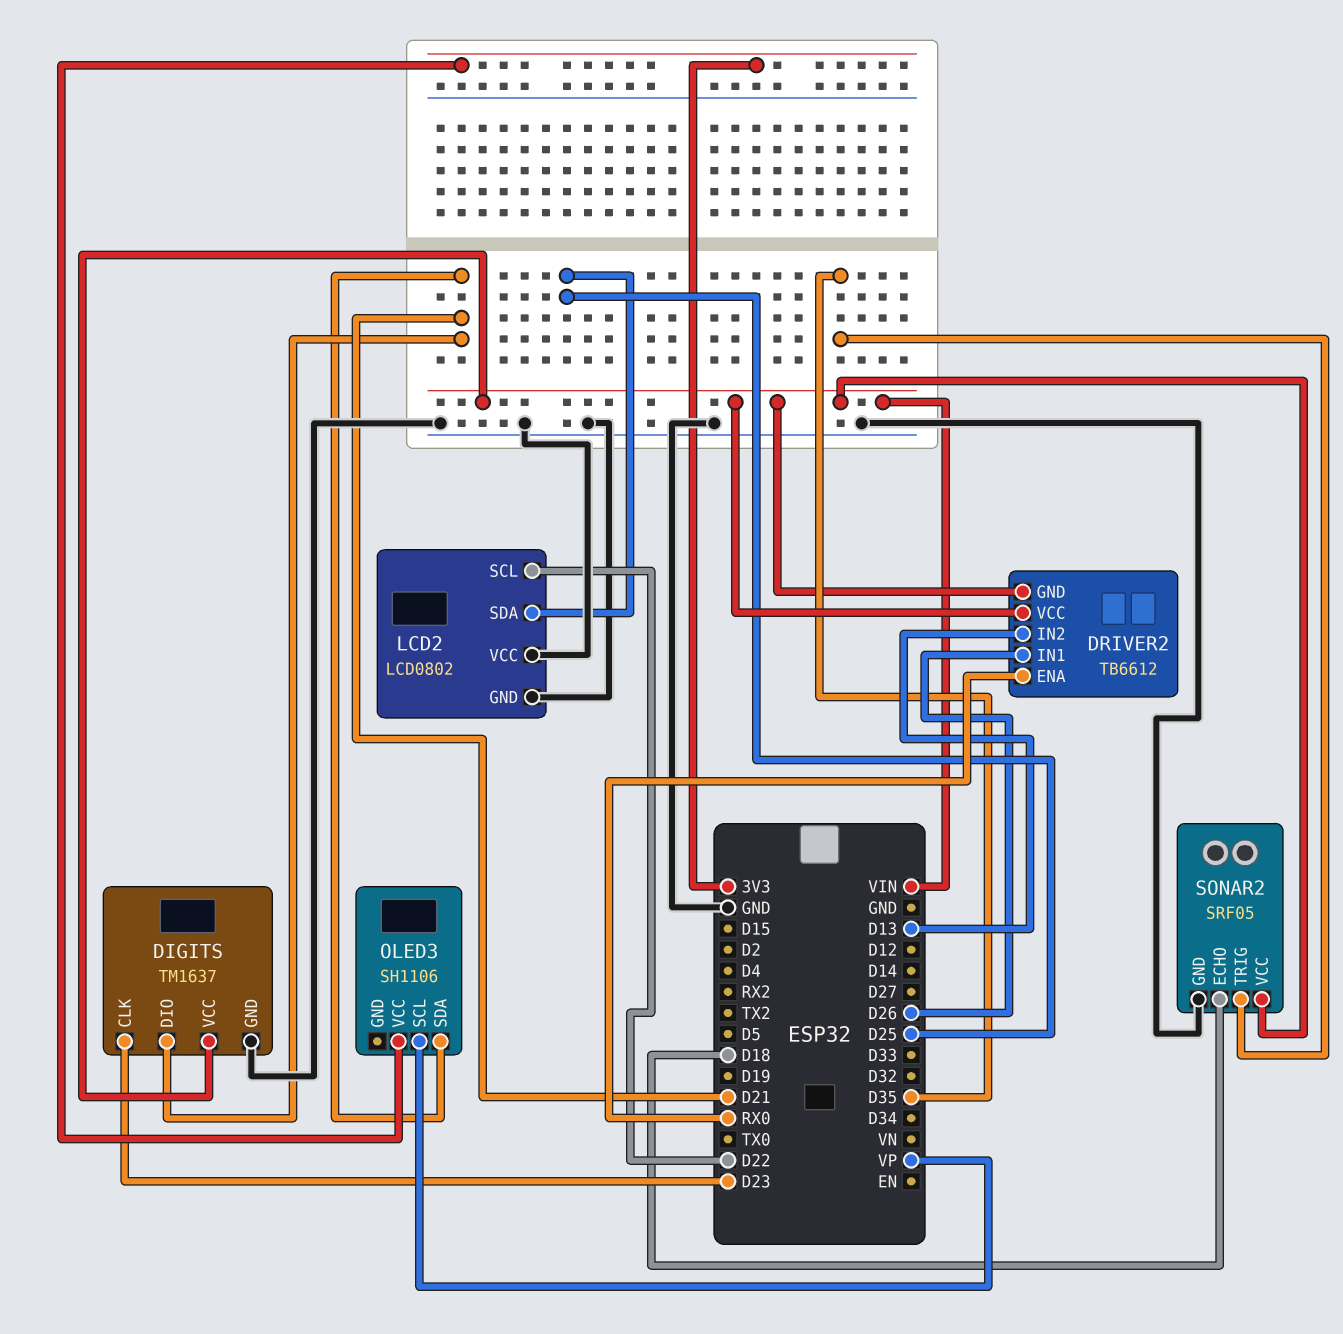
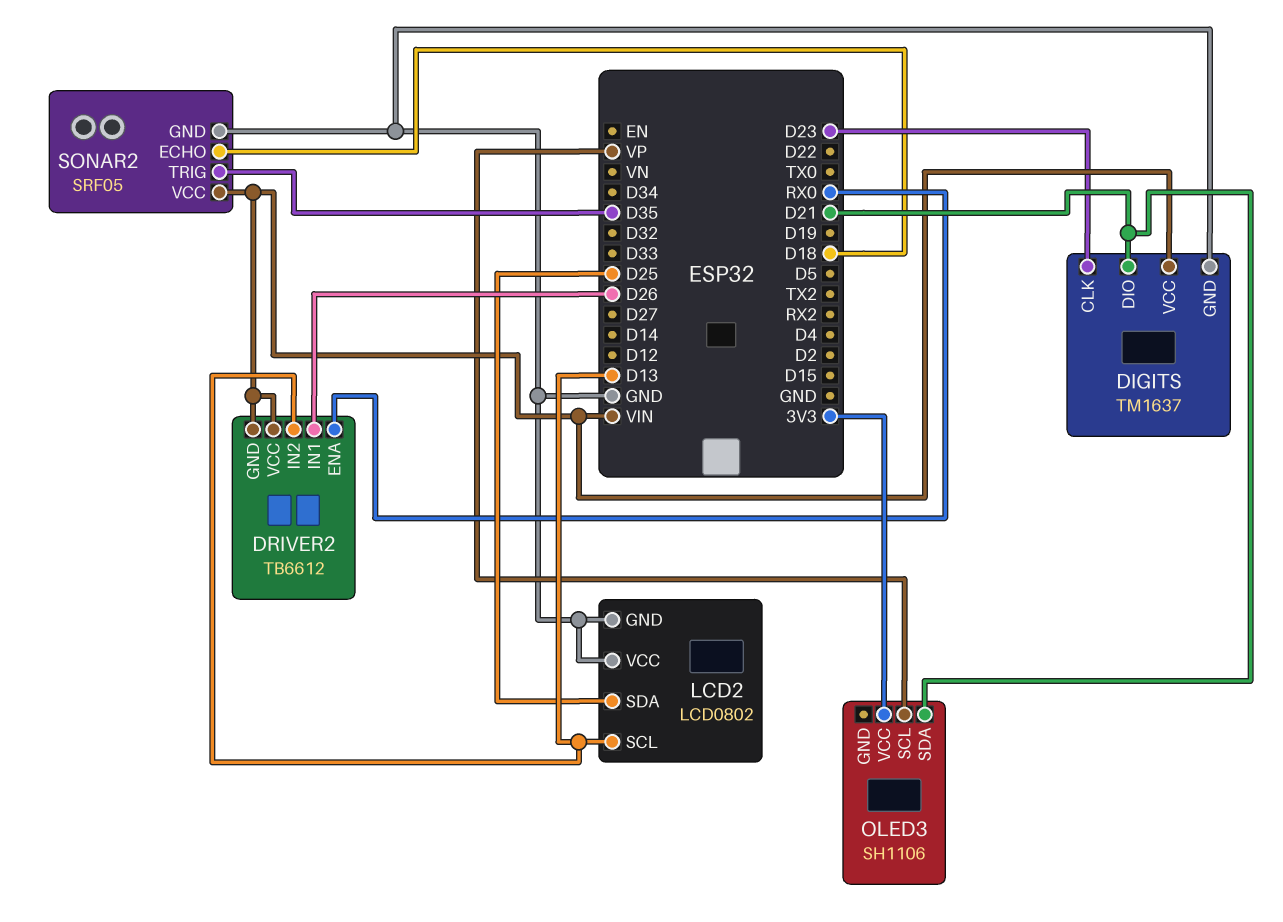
LCD2 pin SCL: D22 -> D13

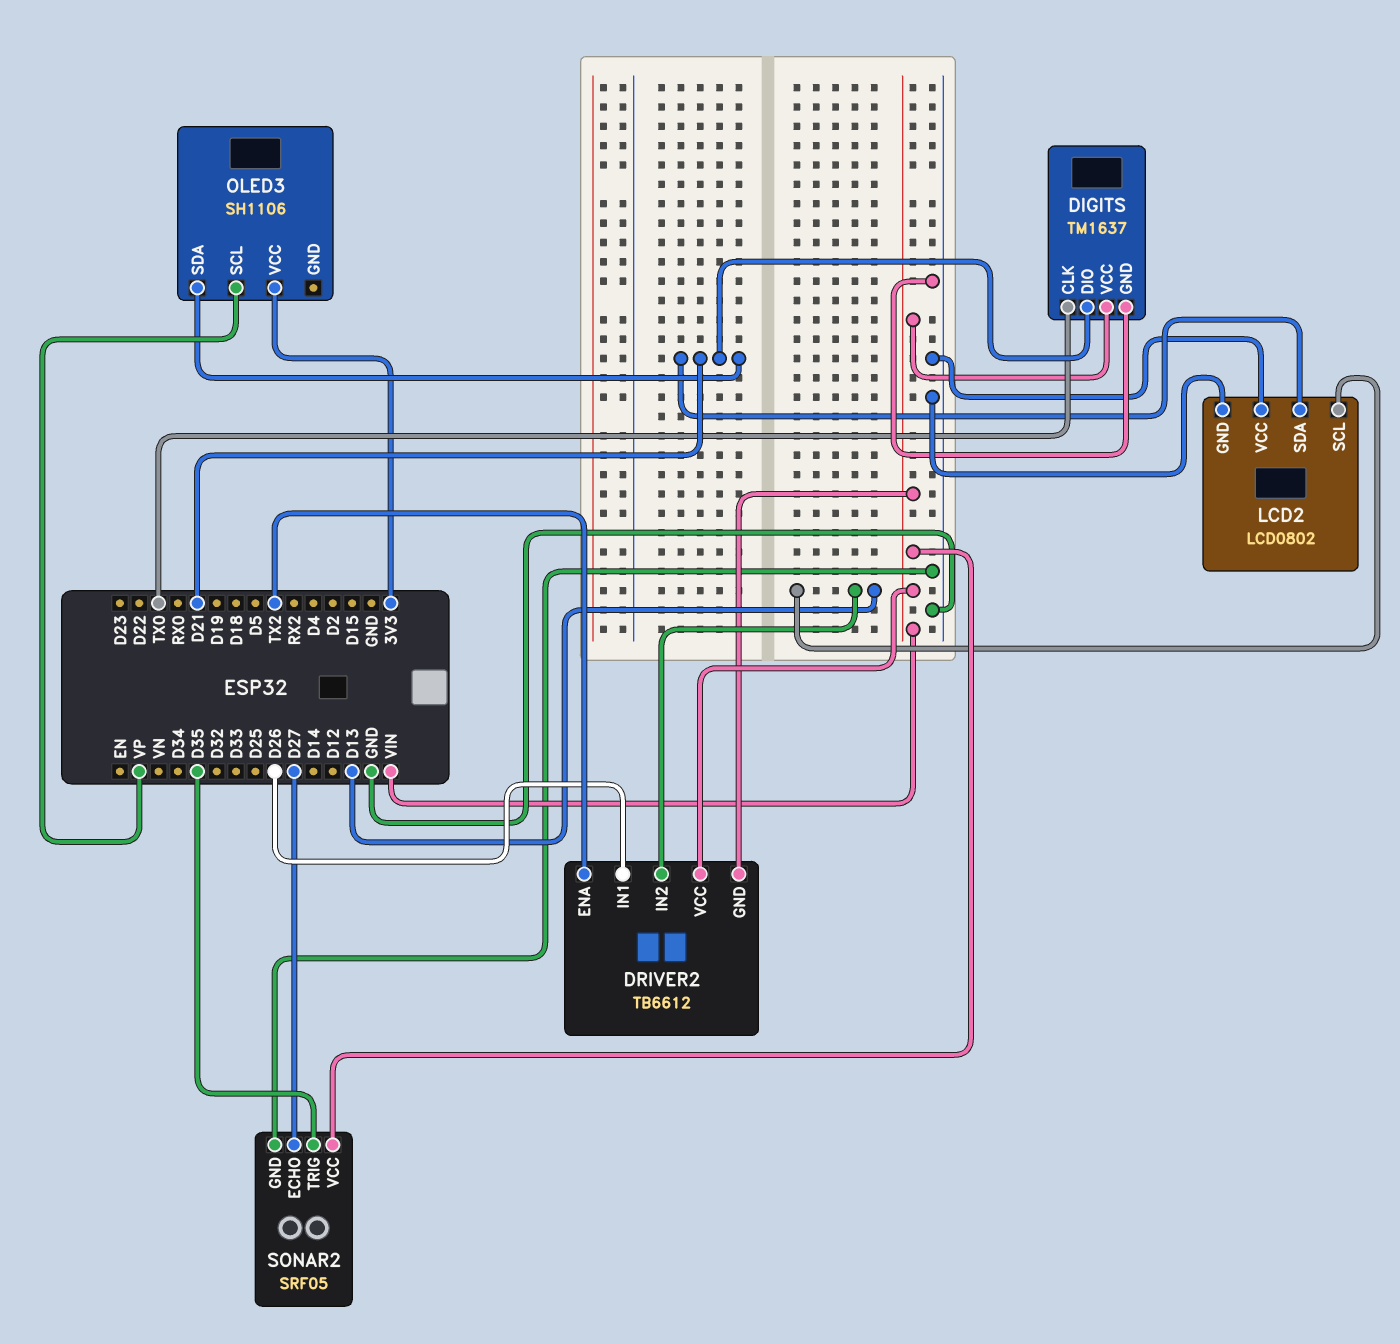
DIGITS pin CLK: D23 -> TX0
DRIVER2 pin ENA: RX0 -> TX2
LCD2 pin SDA: D25 -> D21
SONAR2 pin ECHO: D18 -> D27

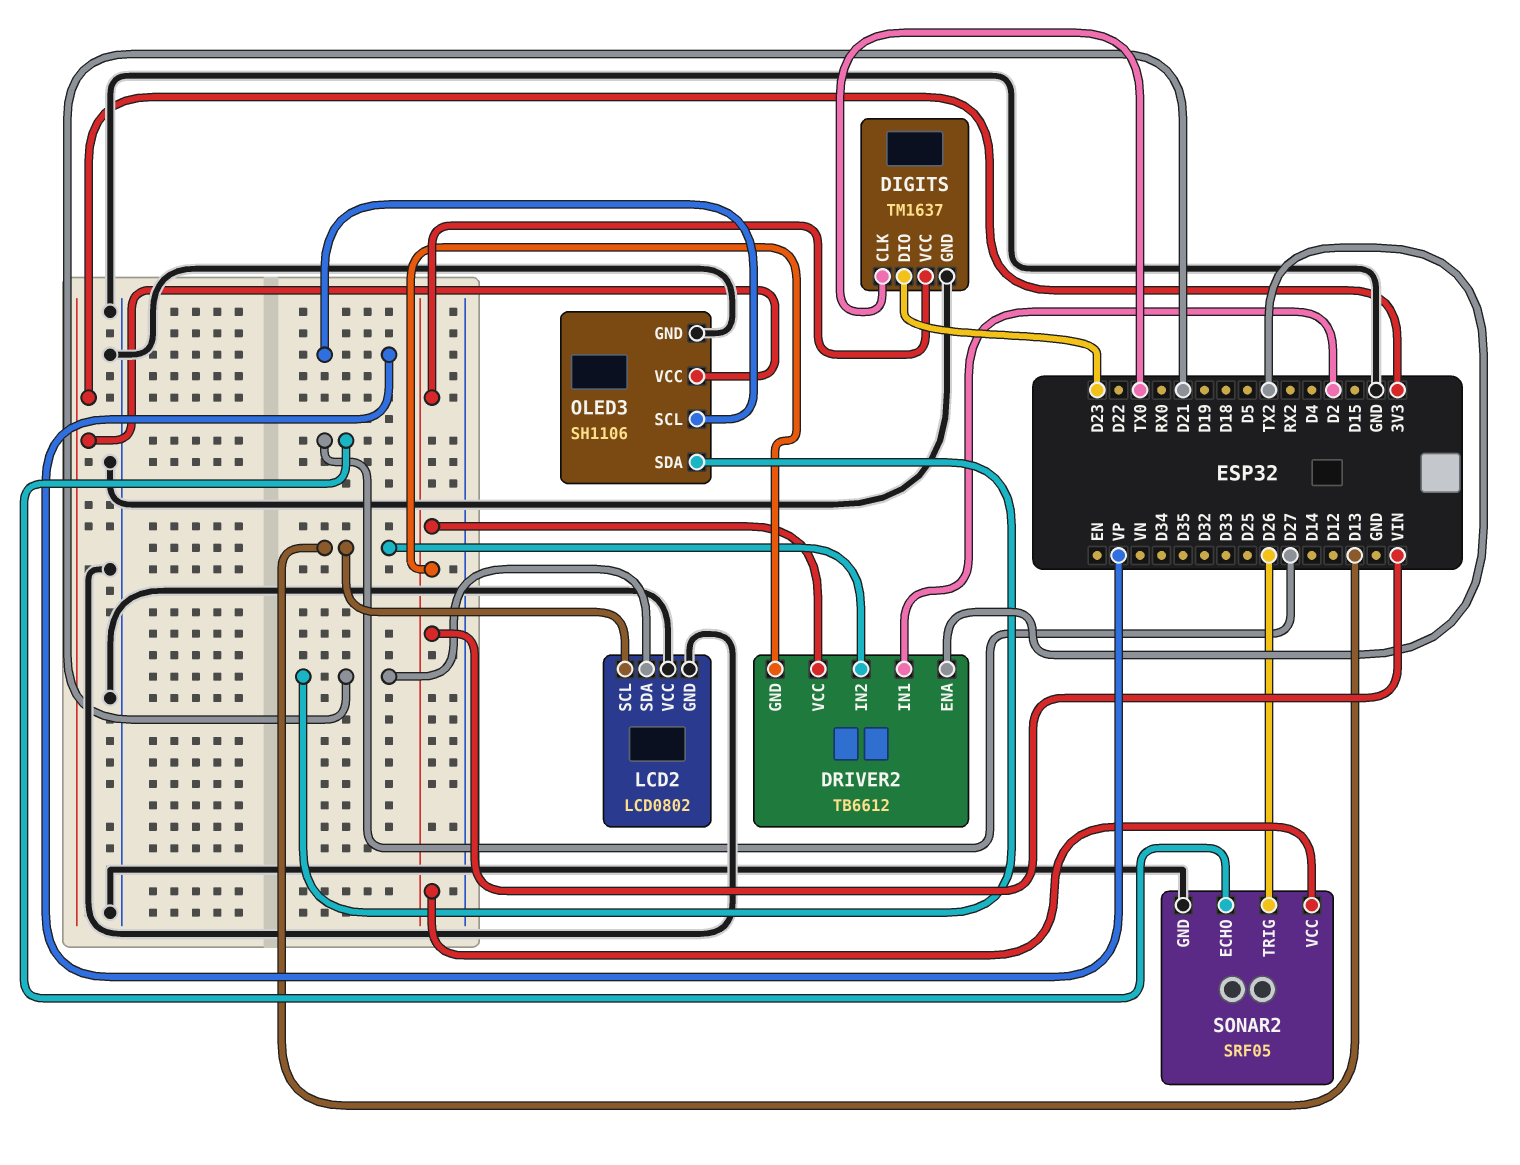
DIGITS pin DIO: D21 -> D23
DRIVER2 pin IN1: D26 -> D2
OLED3 pin GND: none -> GND
SONAR2 pin TRIG: D35 -> D26

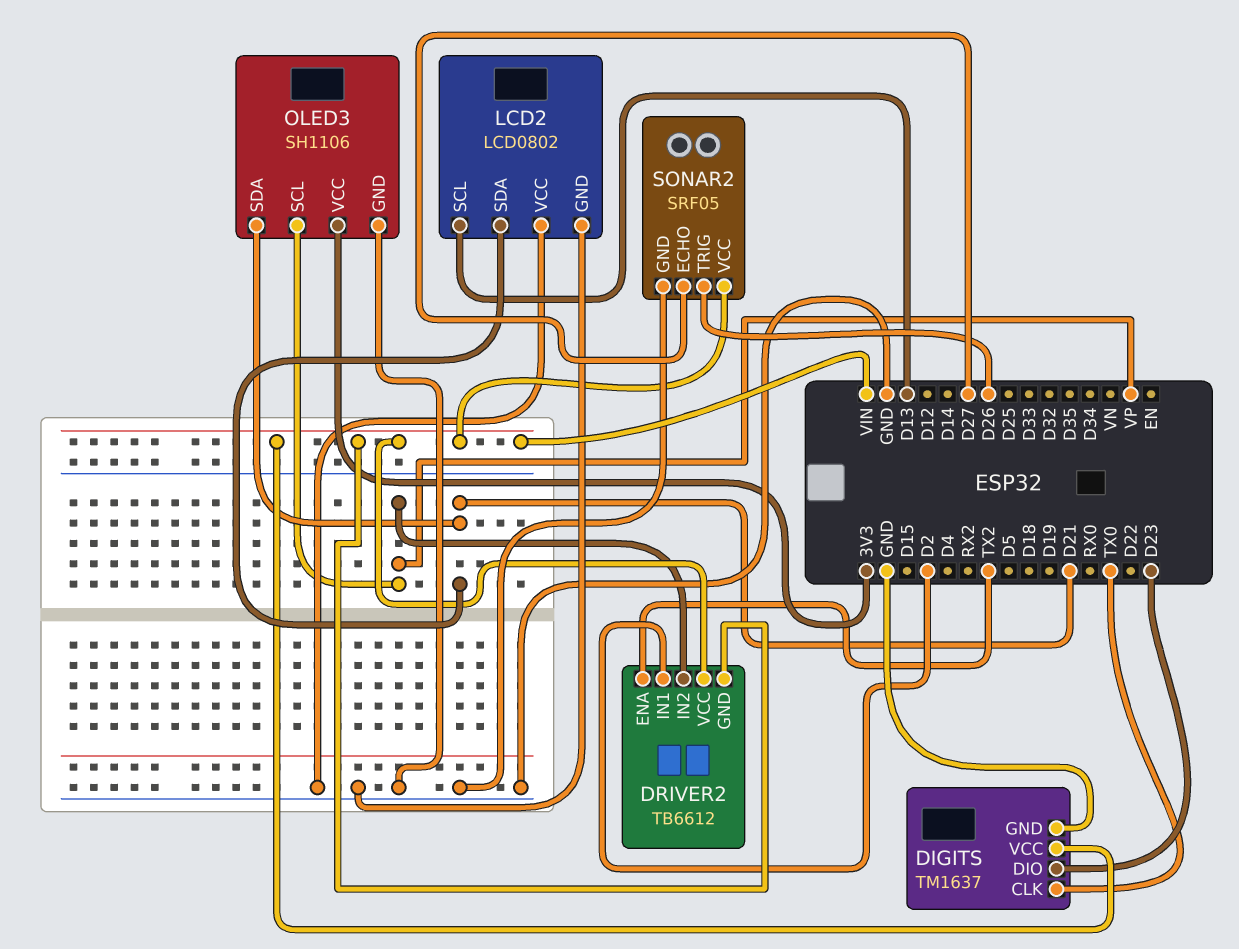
DRIVER2 pin IN2: D13 -> VP

